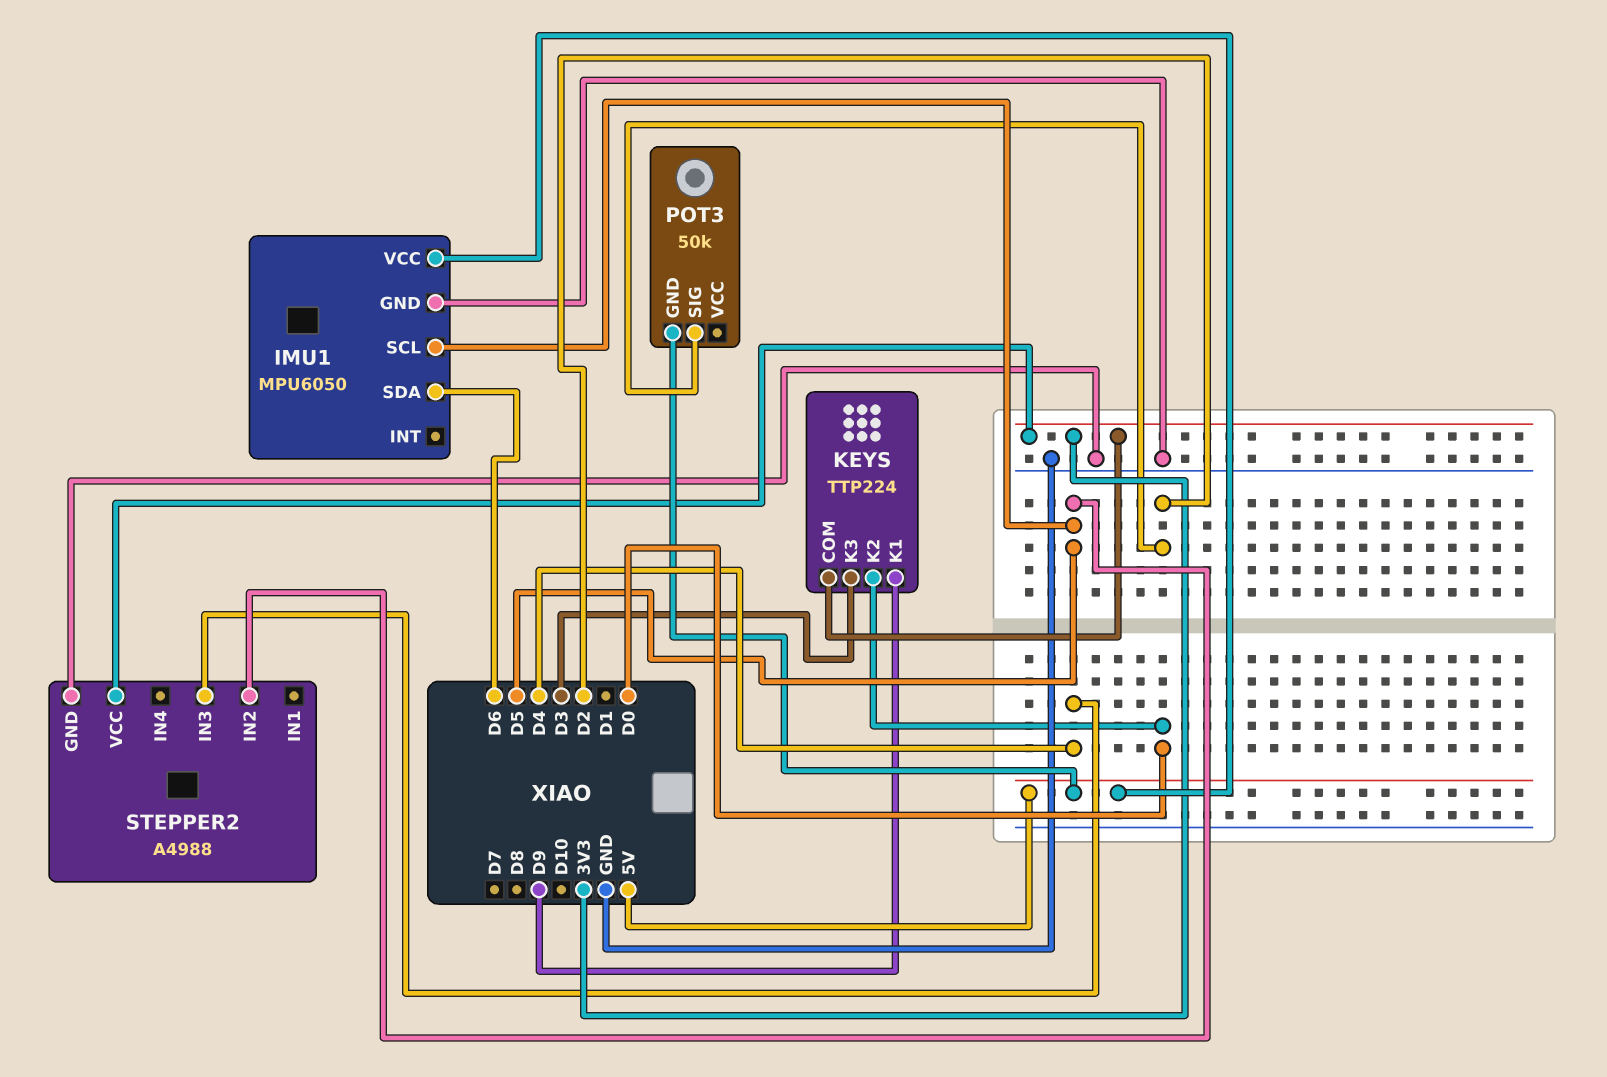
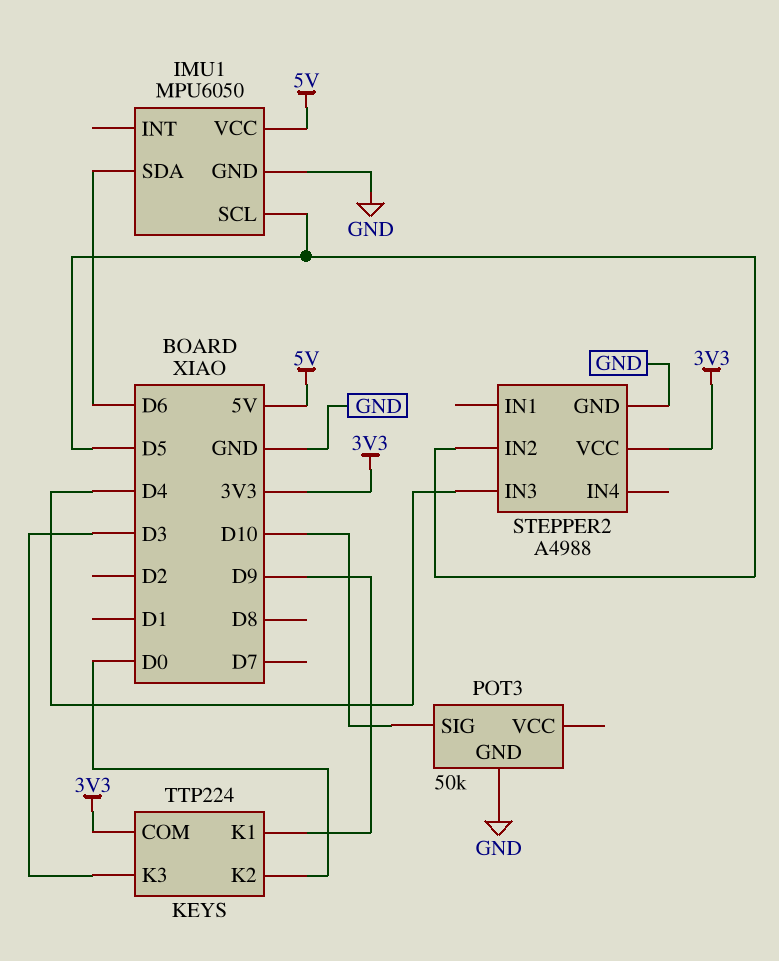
POT3 pin GND: 5V -> GND
POT3 pin SIG: D2 -> D10

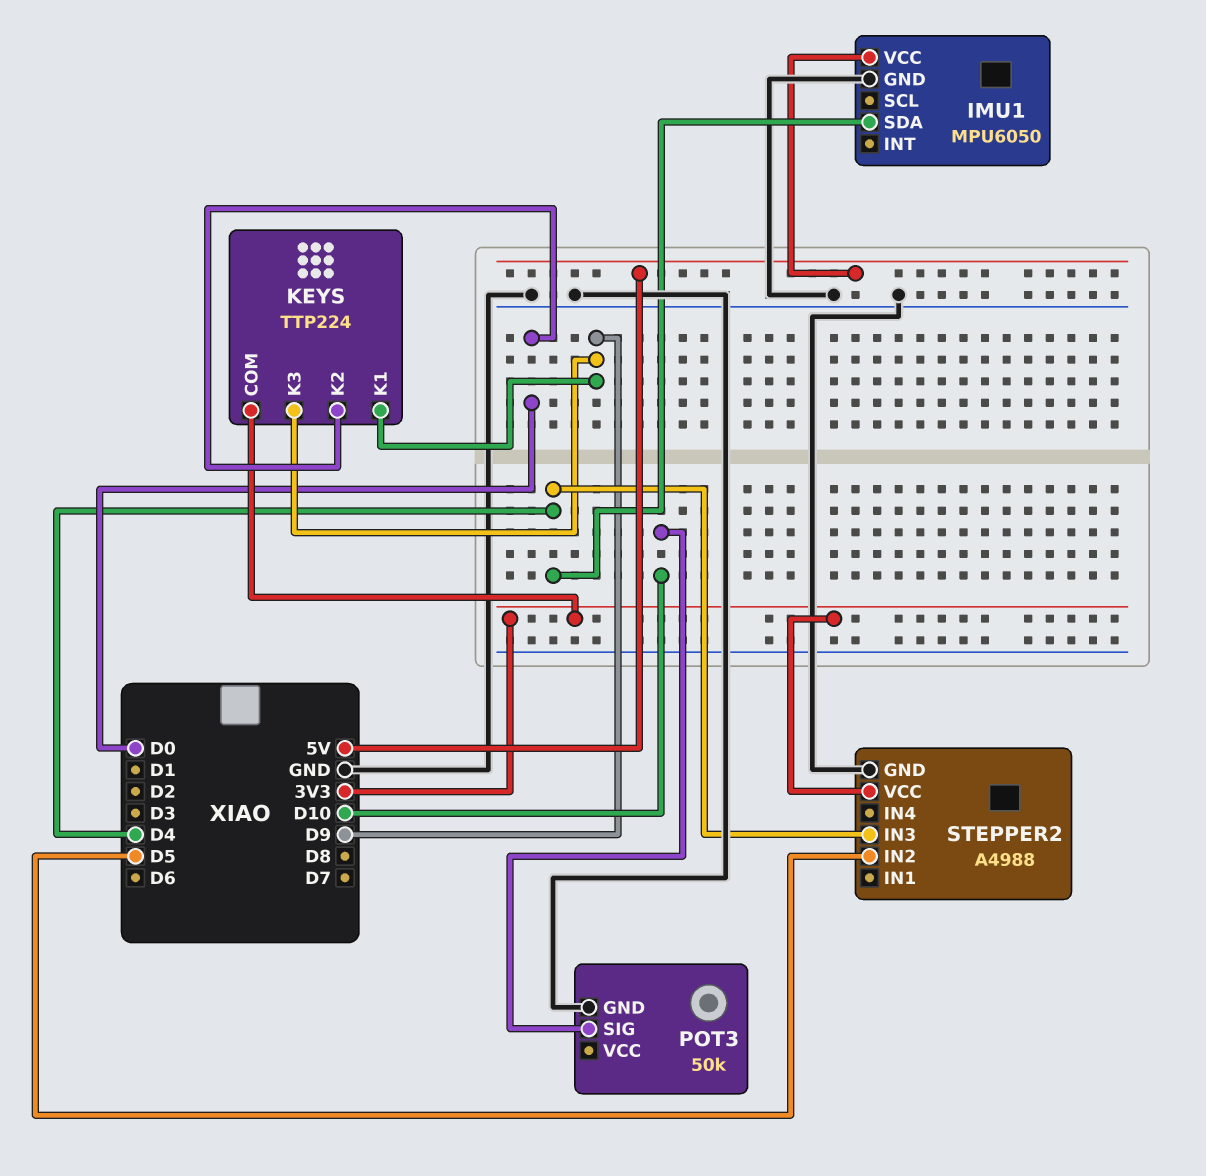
IMU1 pin SCL: D5 -> none
IMU1 pin SDA: D6 -> D4
KEYS pin K3: D3 -> D9

